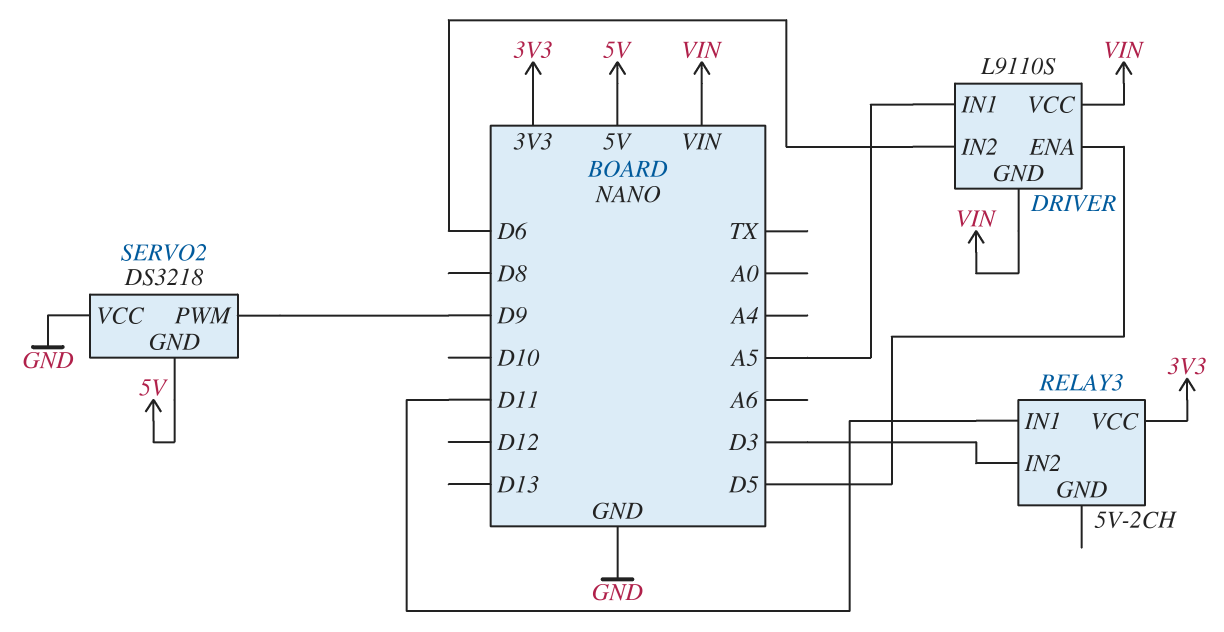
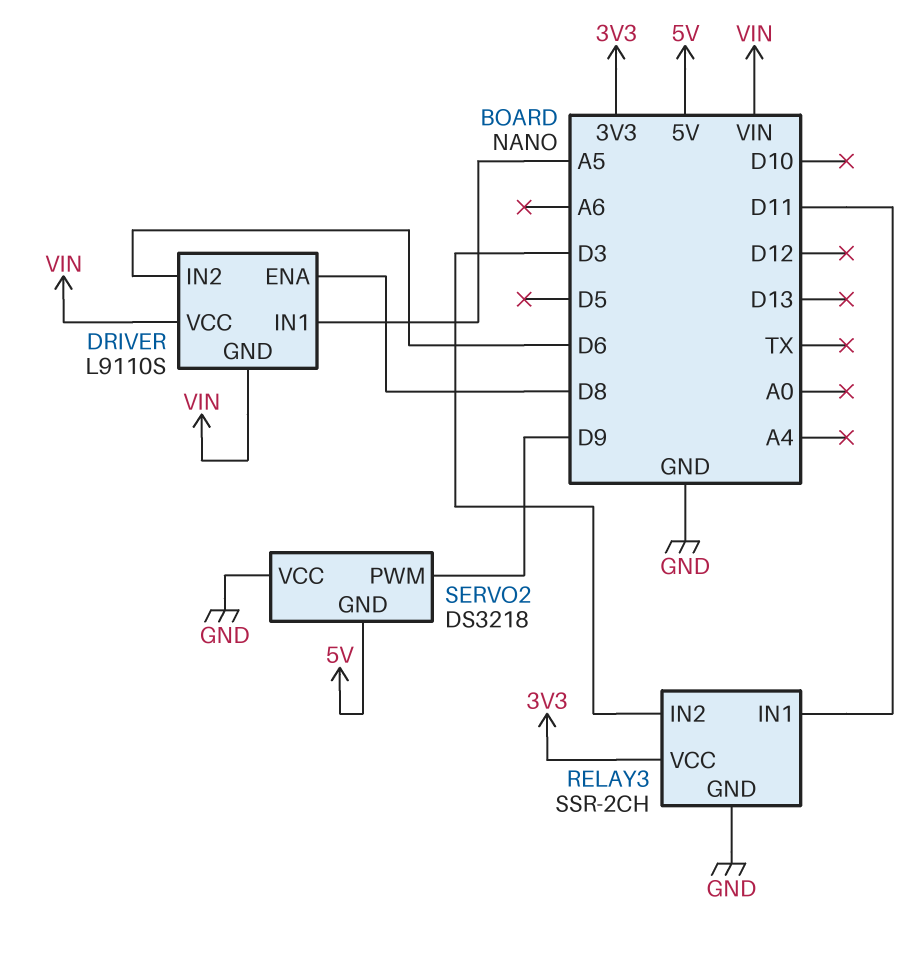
DRIVER pin ENA: D5 -> D8
RELAY3: 5V-2CH -> SSR-2CH
RELAY3 pin GND: none -> GND

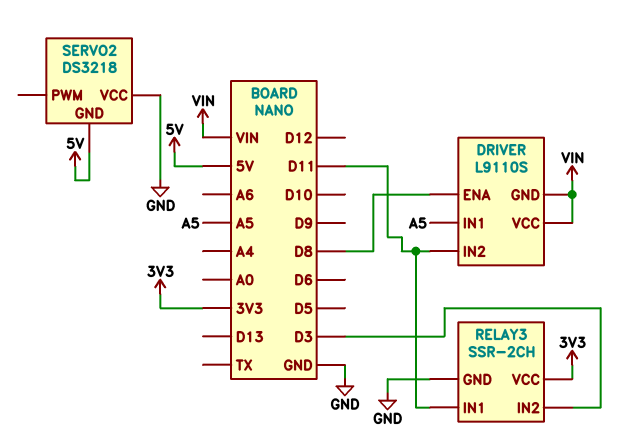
DRIVER pin IN2: D6 -> D11
SERVO2 pin PWM: D9 -> none

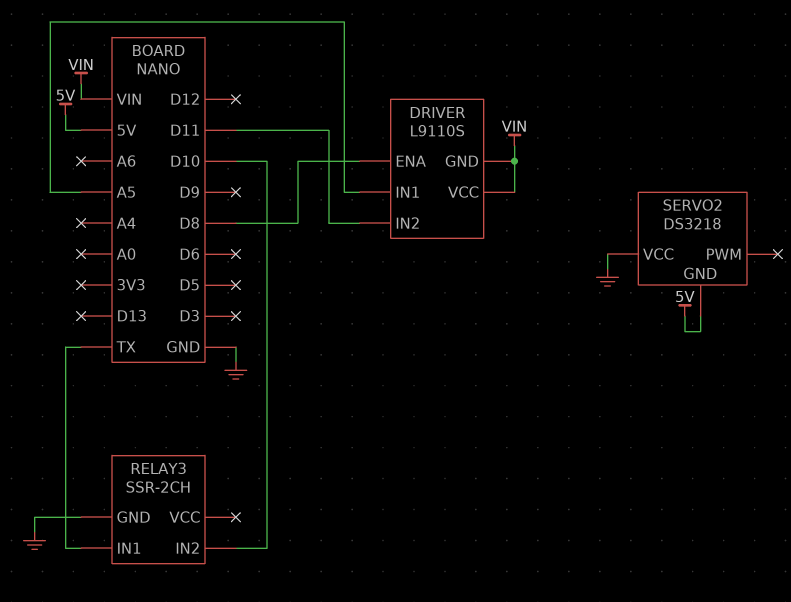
RELAY3 pin IN1: D11 -> TX
RELAY3 pin IN2: D3 -> D10
RELAY3 pin VCC: 3V3 -> none

